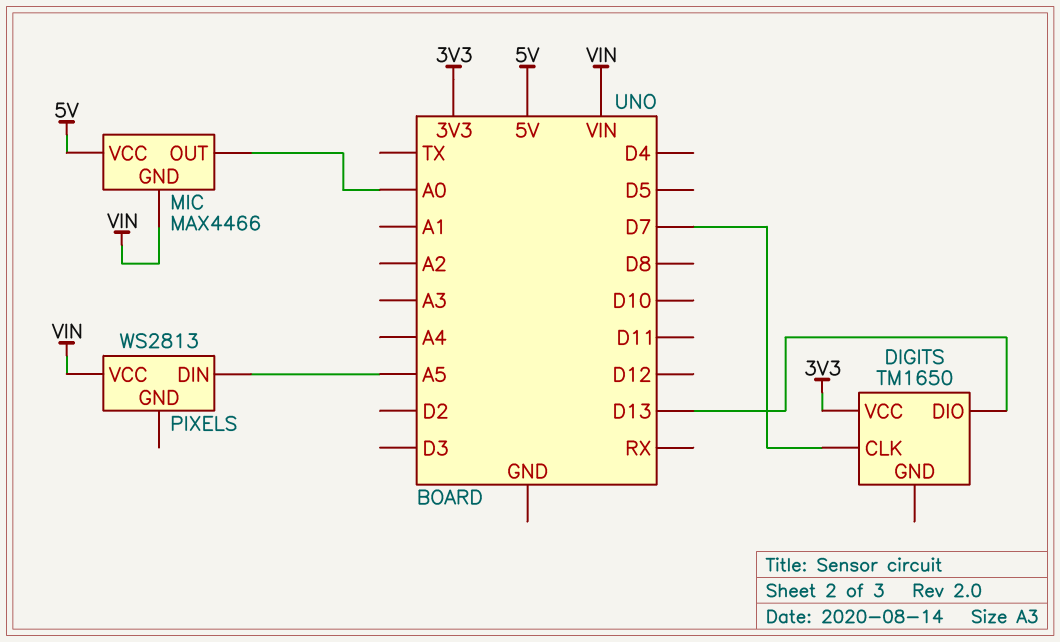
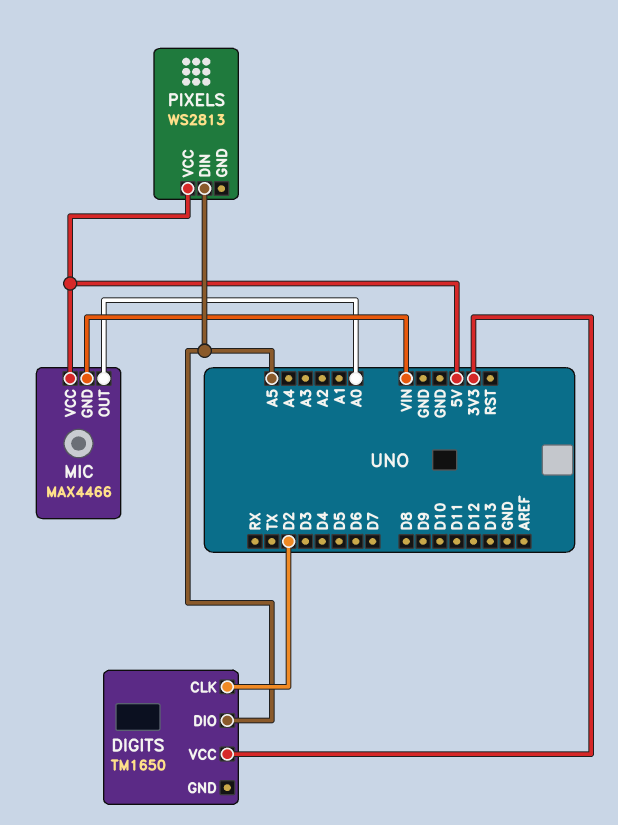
DIGITS pin CLK: D7 -> D2
DIGITS pin DIO: D13 -> A5
PIXELS pin VCC: VIN -> 5V

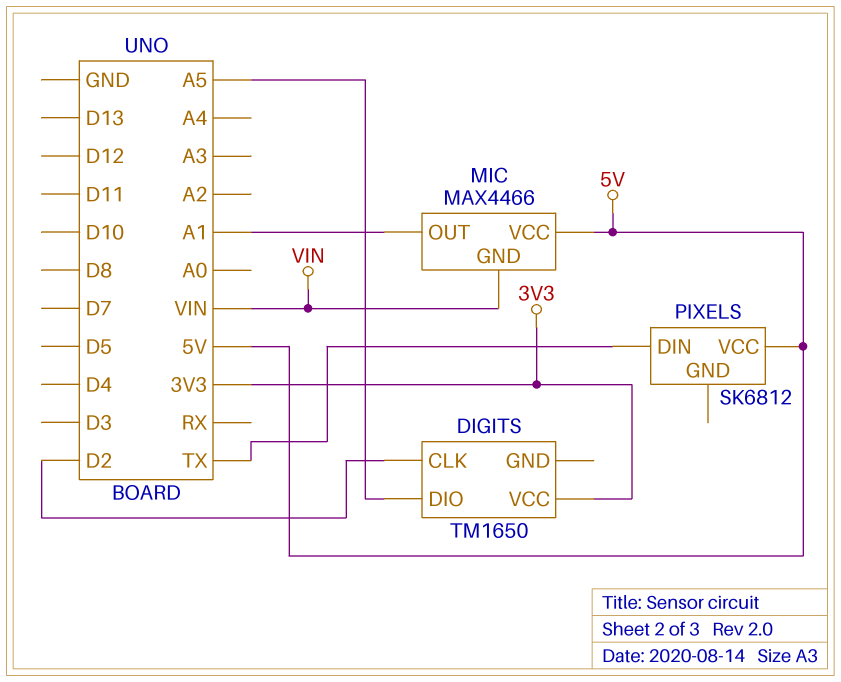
MIC pin OUT: A0 -> A1
PIXELS: WS2813 -> SK6812
PIXELS pin DIN: A5 -> TX

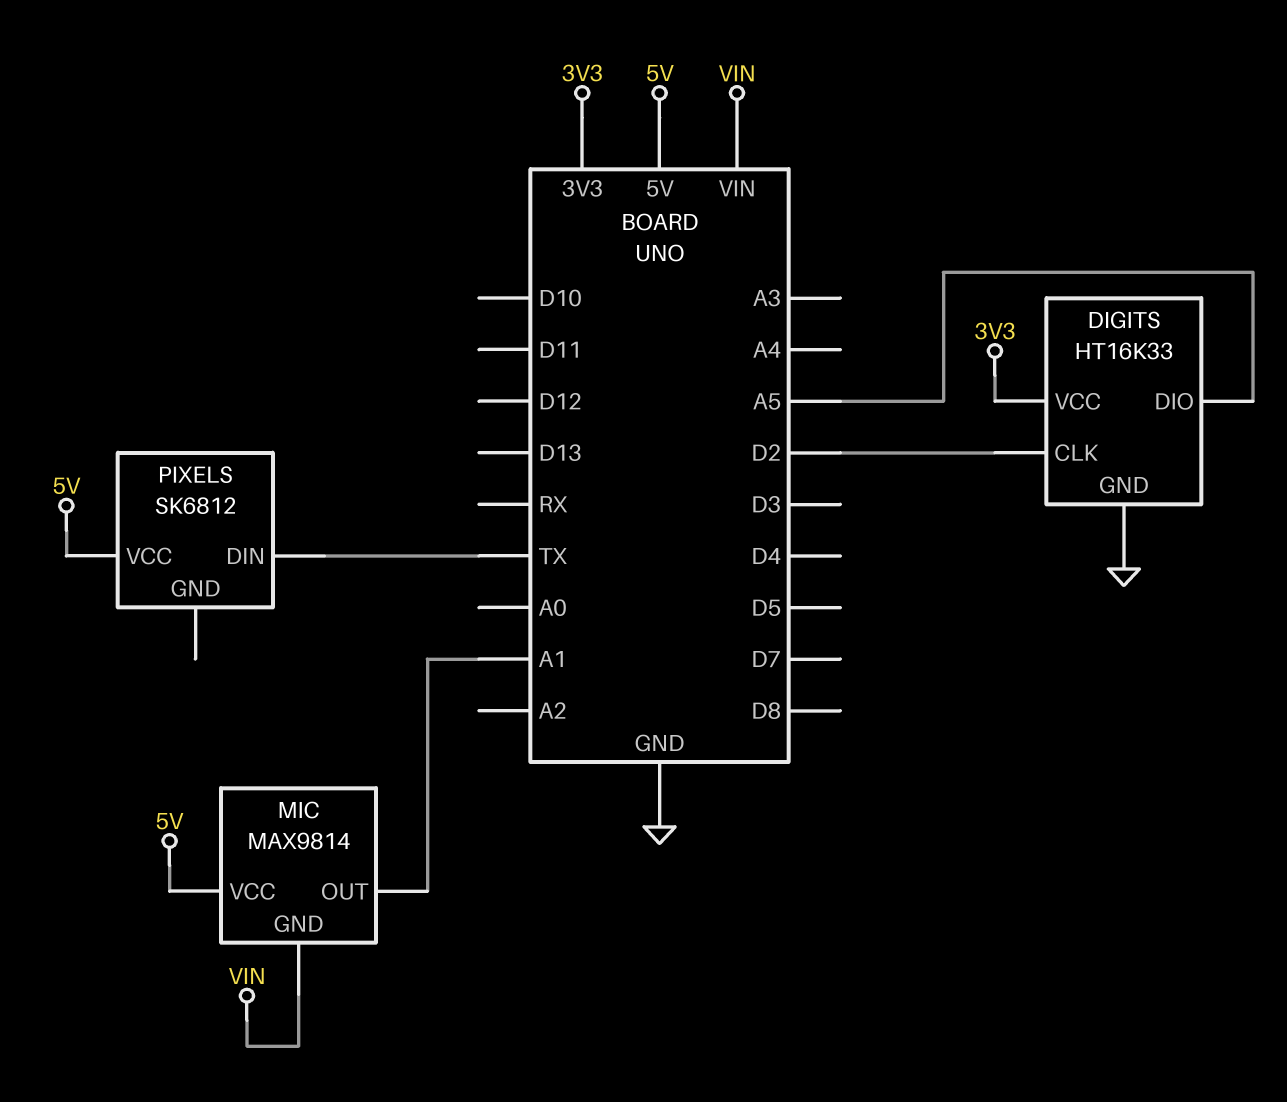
DIGITS: TM1650 -> HT16K33
DIGITS pin GND: none -> GND
MIC: MAX4466 -> MAX9814

